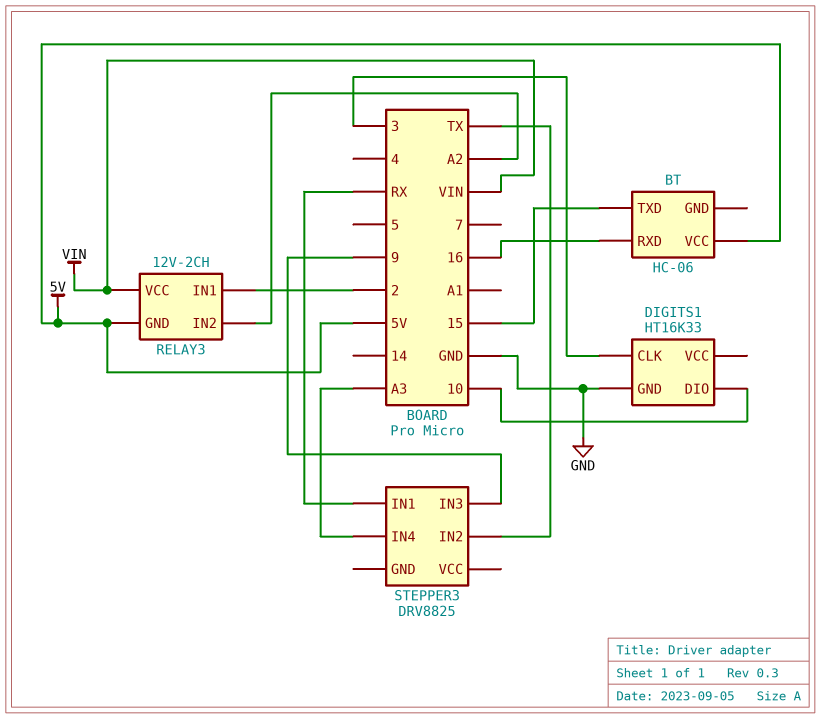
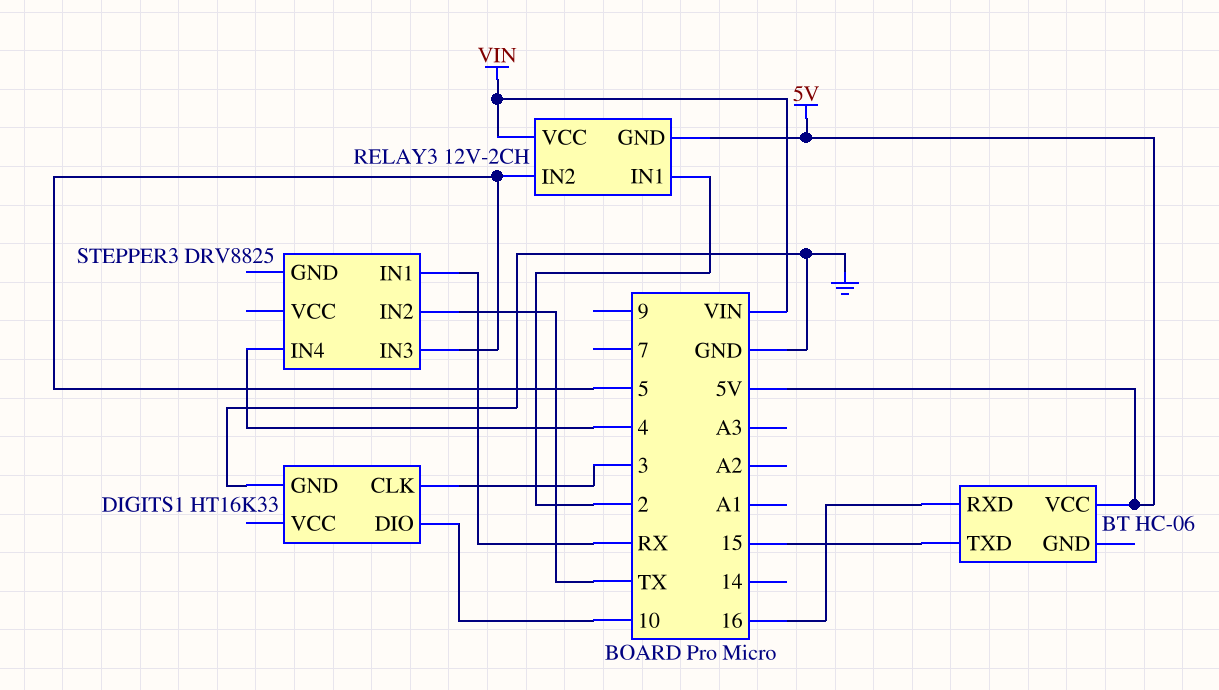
RELAY3 pin IN2: A2 -> 5
STEPPER3 pin IN3: 9 -> 5
STEPPER3 pin IN4: A3 -> 4

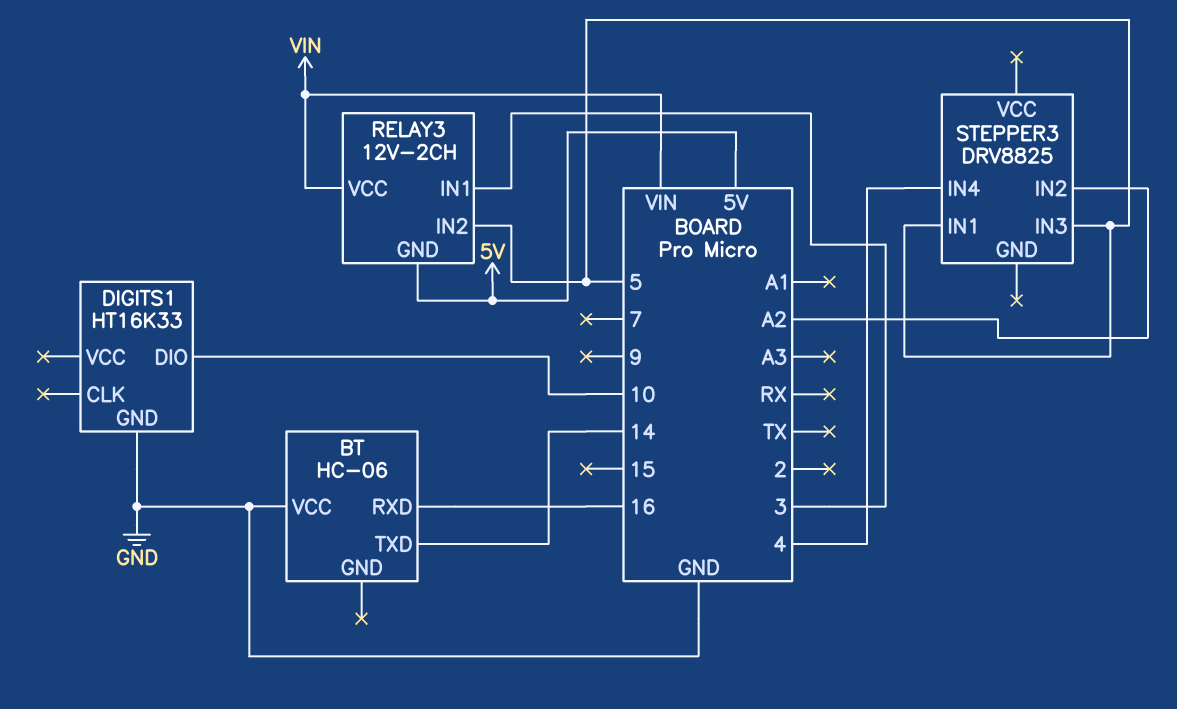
BT pin TXD: 15 -> 14
BT pin VCC: 5V -> GND
DIGITS1 pin CLK: 3 -> none
RELAY3 pin IN1: 2 -> 3
STEPPER3 pin IN1: RX -> 5
STEPPER3 pin IN2: TX -> A2

